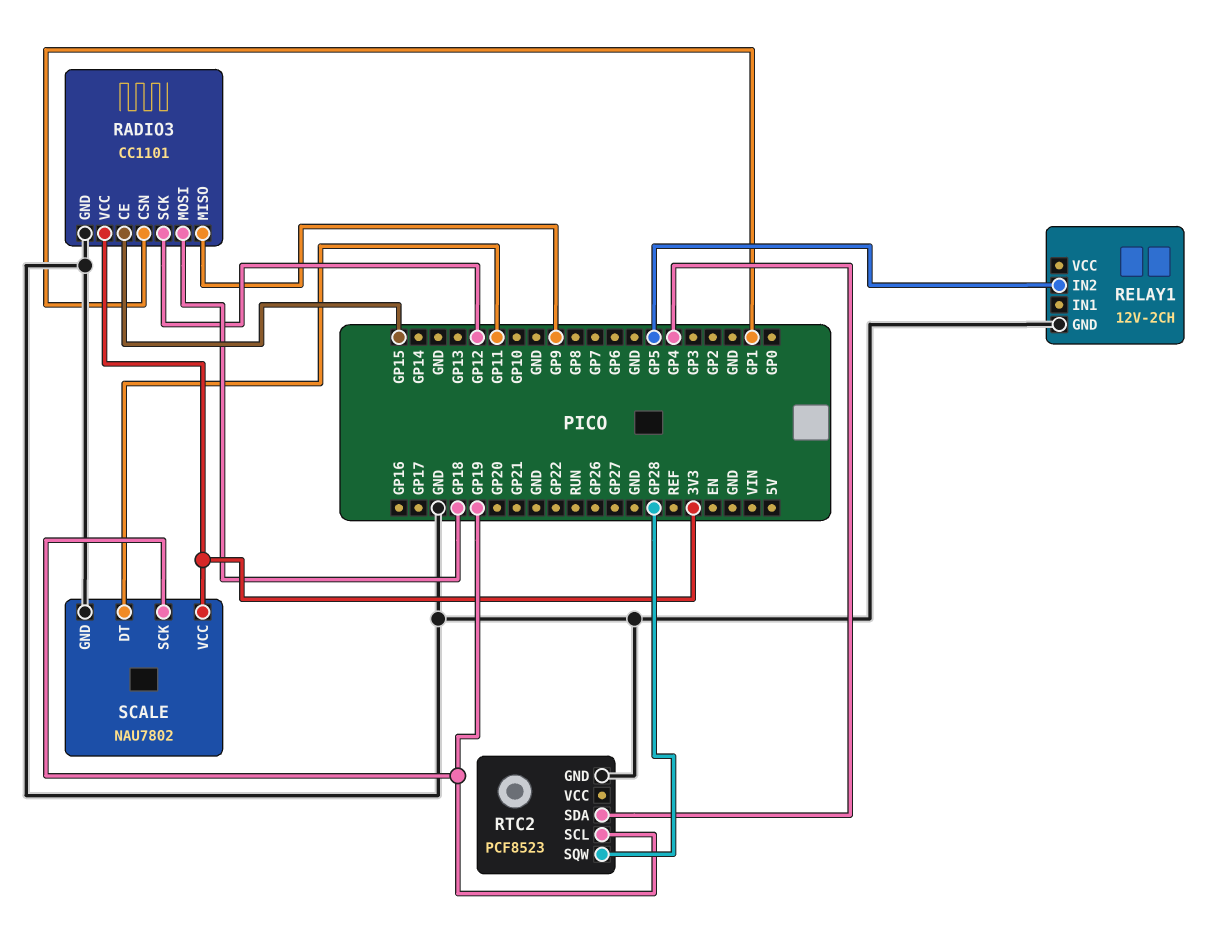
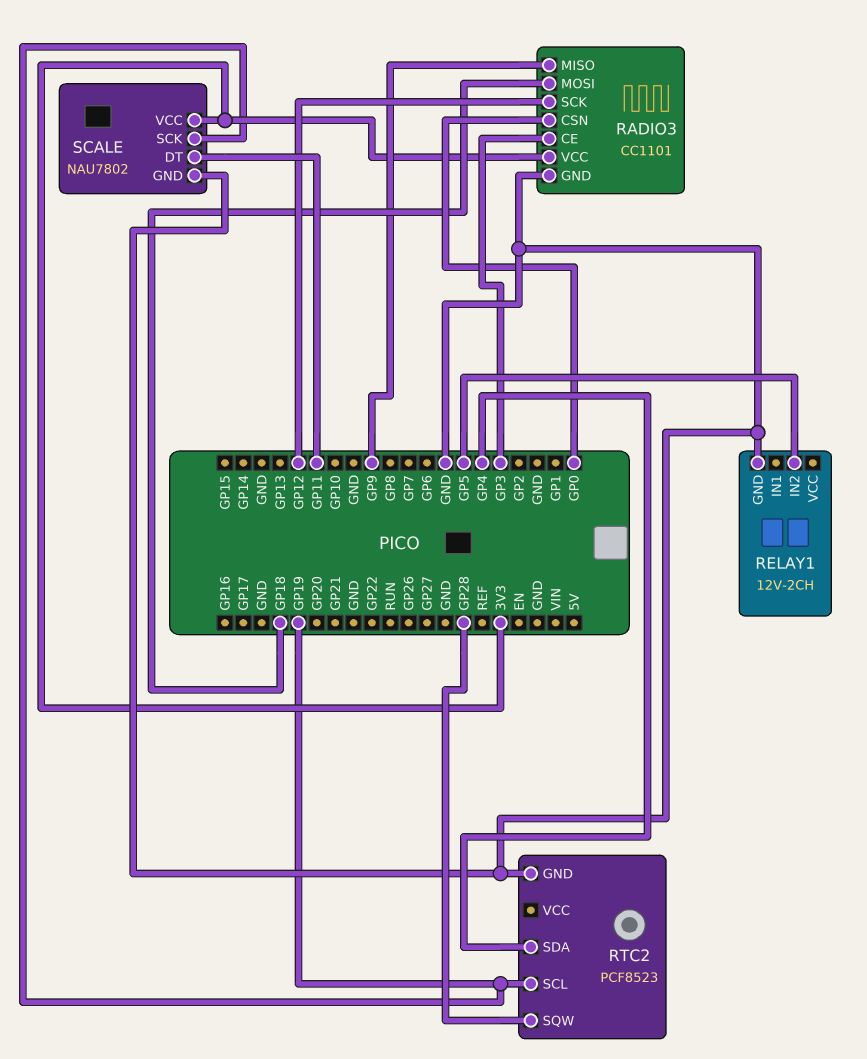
RADIO3 pin CE: GP15 -> GP3
RADIO3 pin CSN: GP1 -> GP0

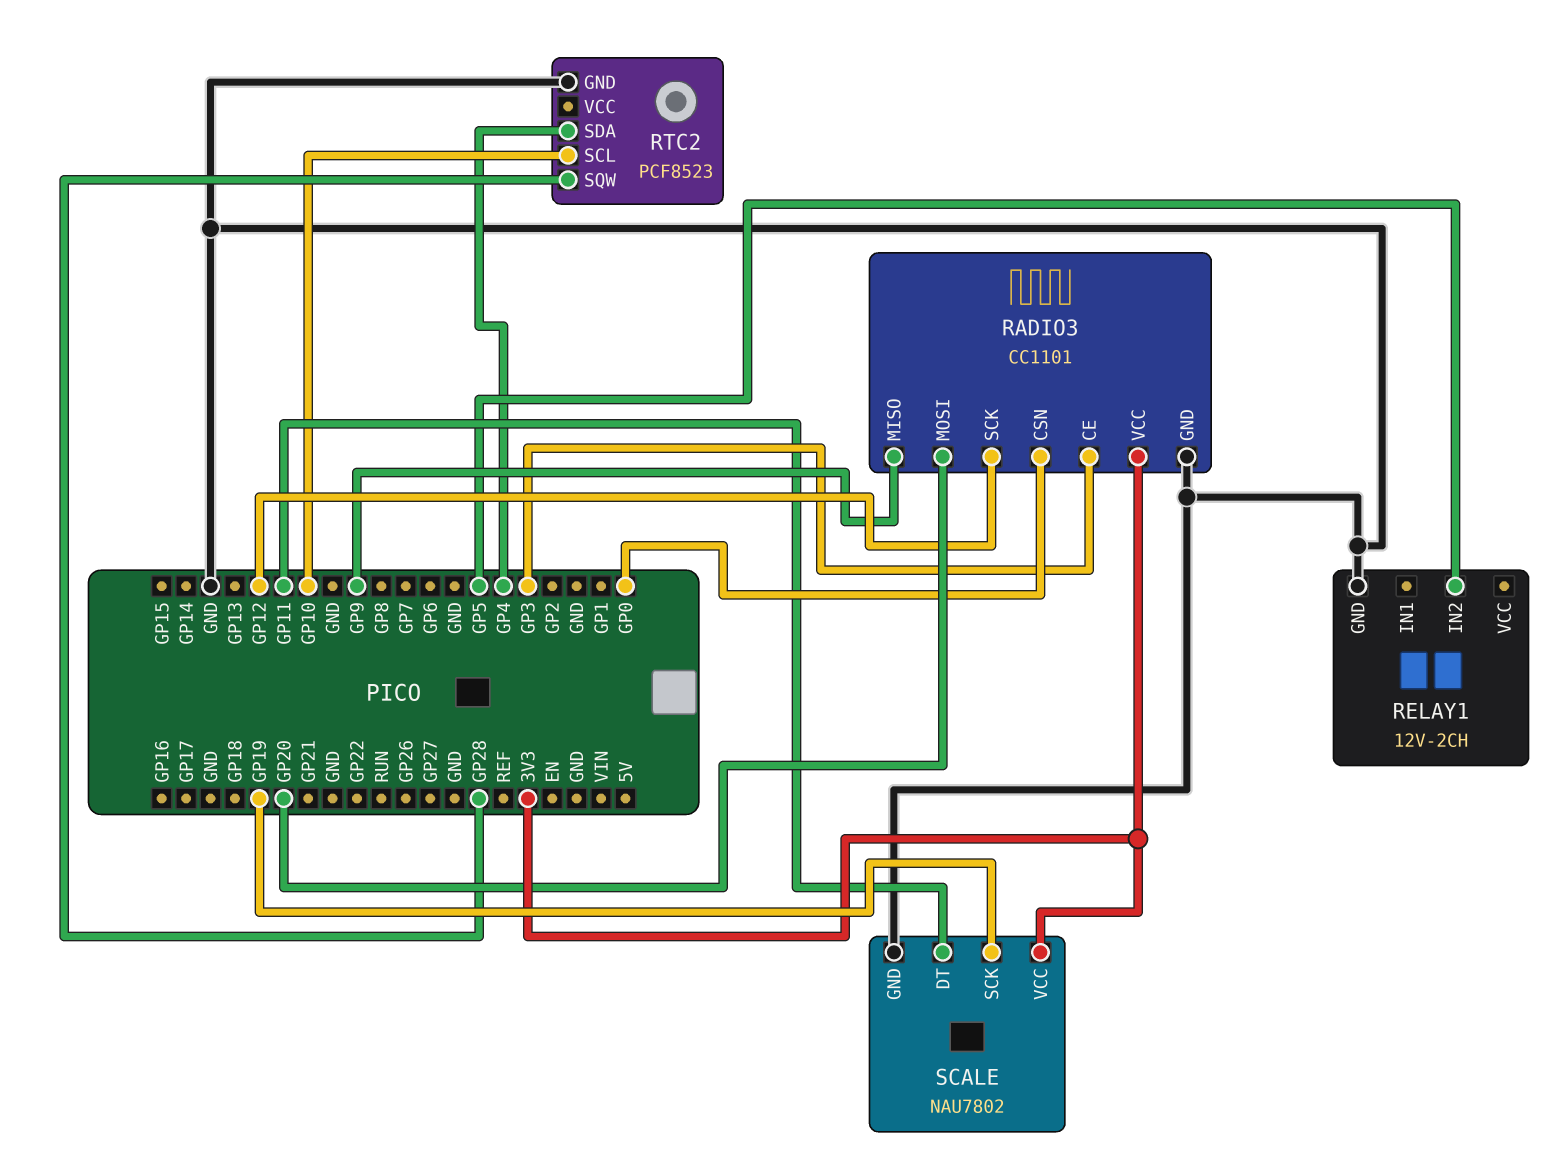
RADIO3 pin MOSI: GP18 -> GP20
RTC2 pin SCL: GP19 -> GP10

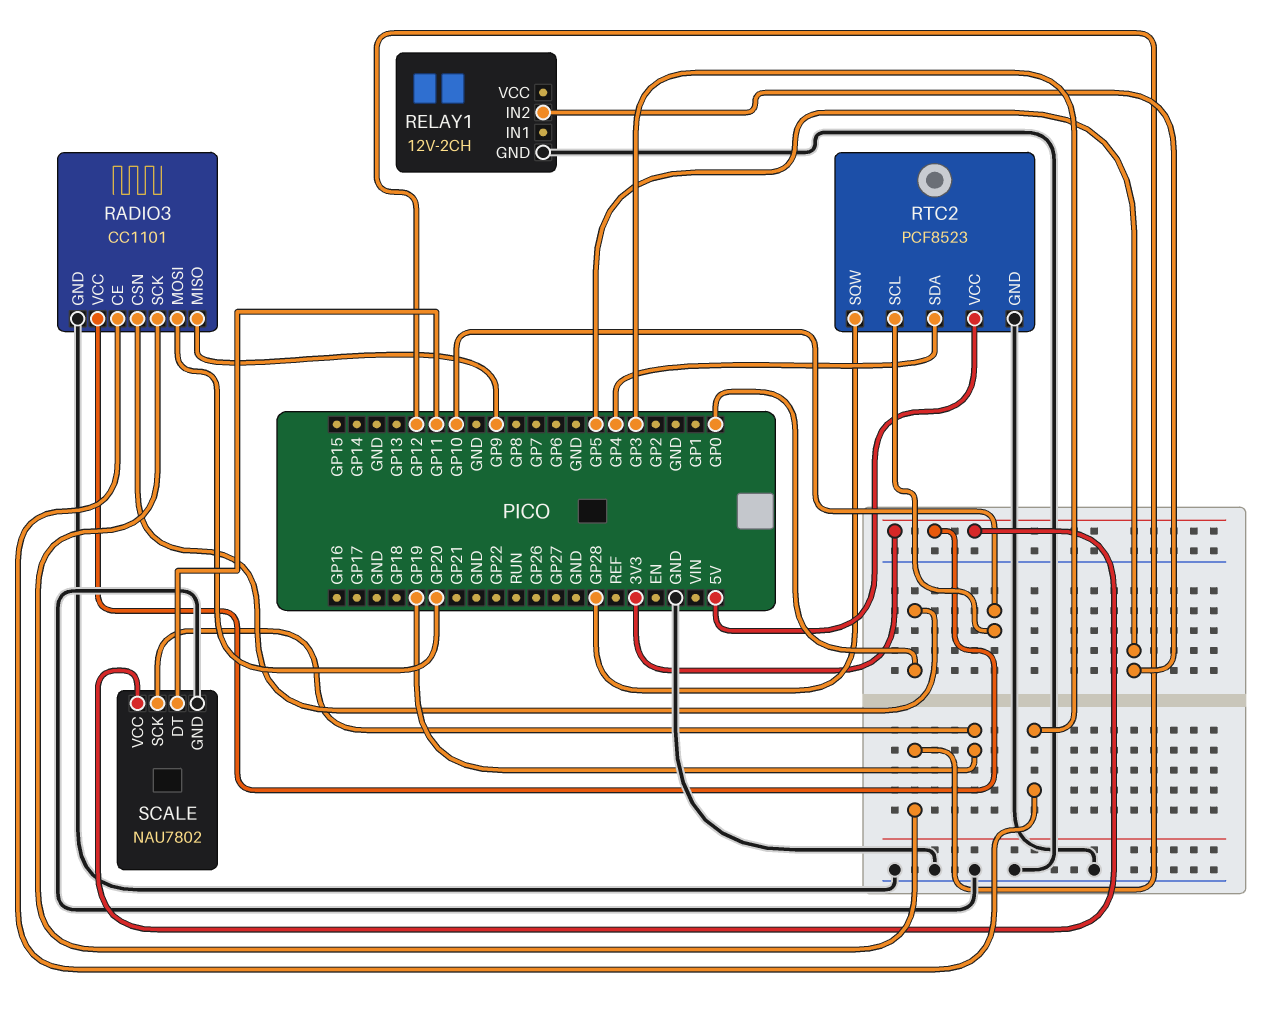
RTC2 pin VCC: none -> 5V

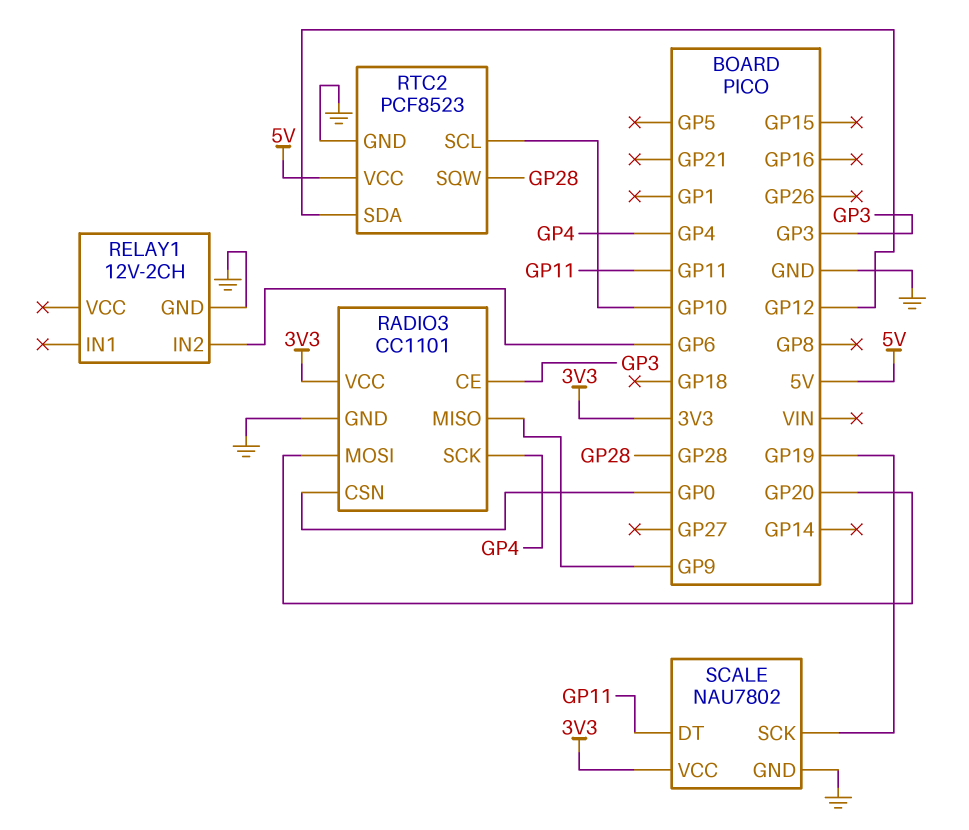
RADIO3 pin SCK: GP12 -> GP4
RELAY1 pin IN2: GP5 -> GP6
RTC2 pin SDA: GP4 -> GP12

